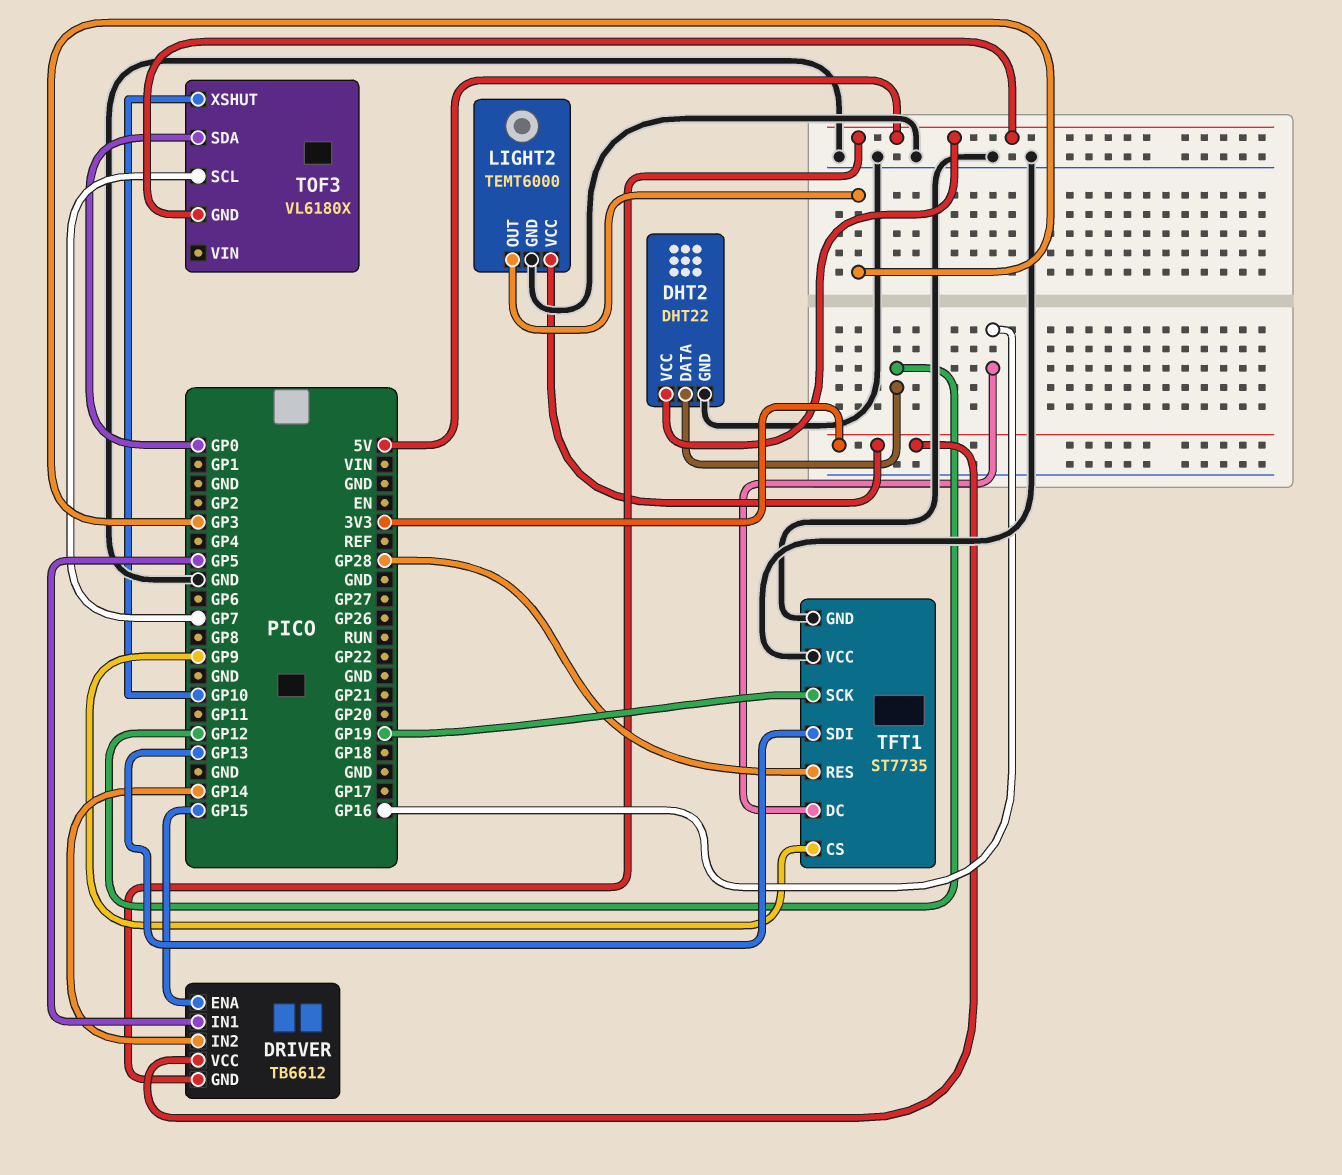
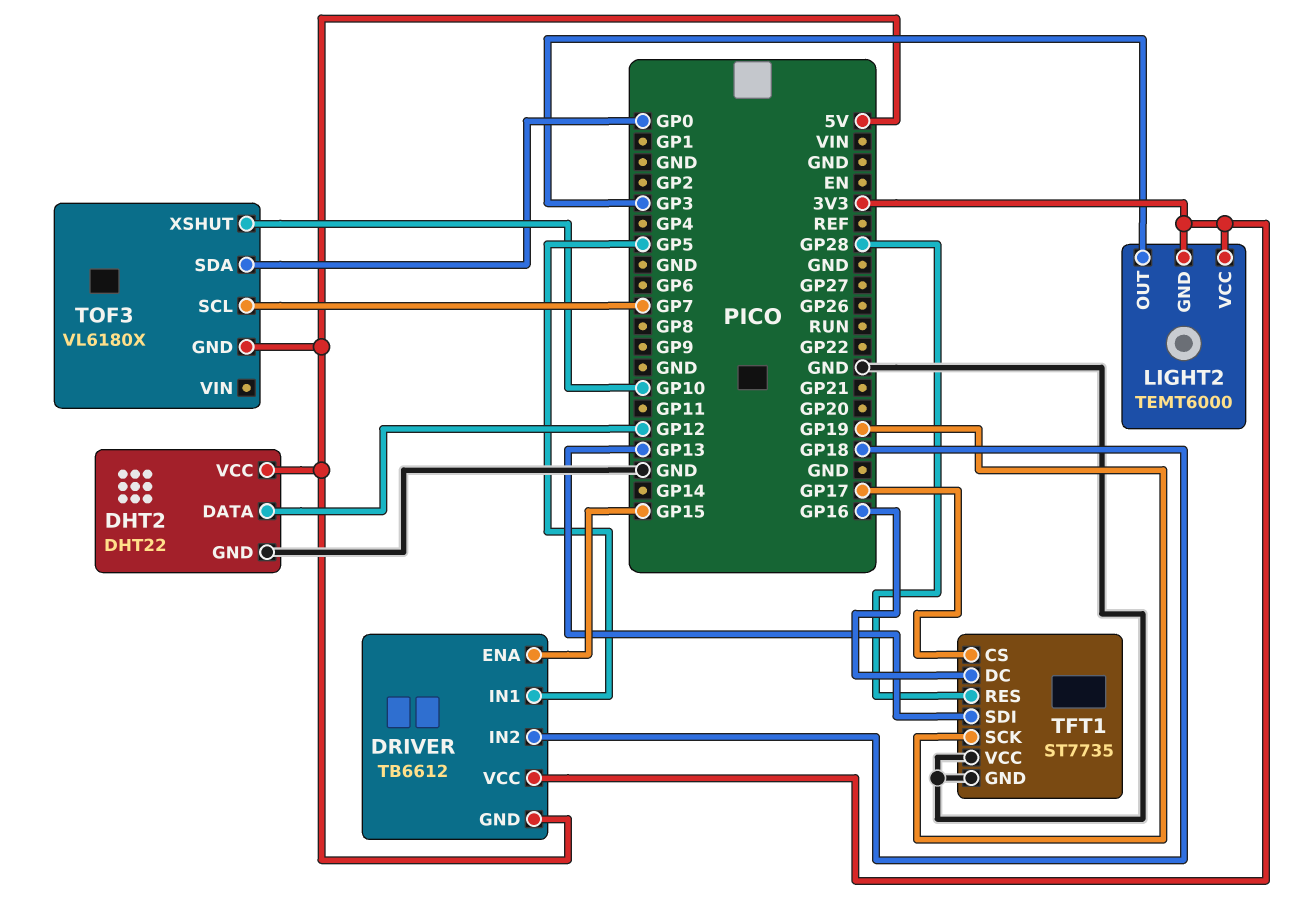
DRIVER pin IN2: GP14 -> GP18
LIGHT2 pin GND: GND -> 3V3
TFT1 pin CS: GP9 -> GP17

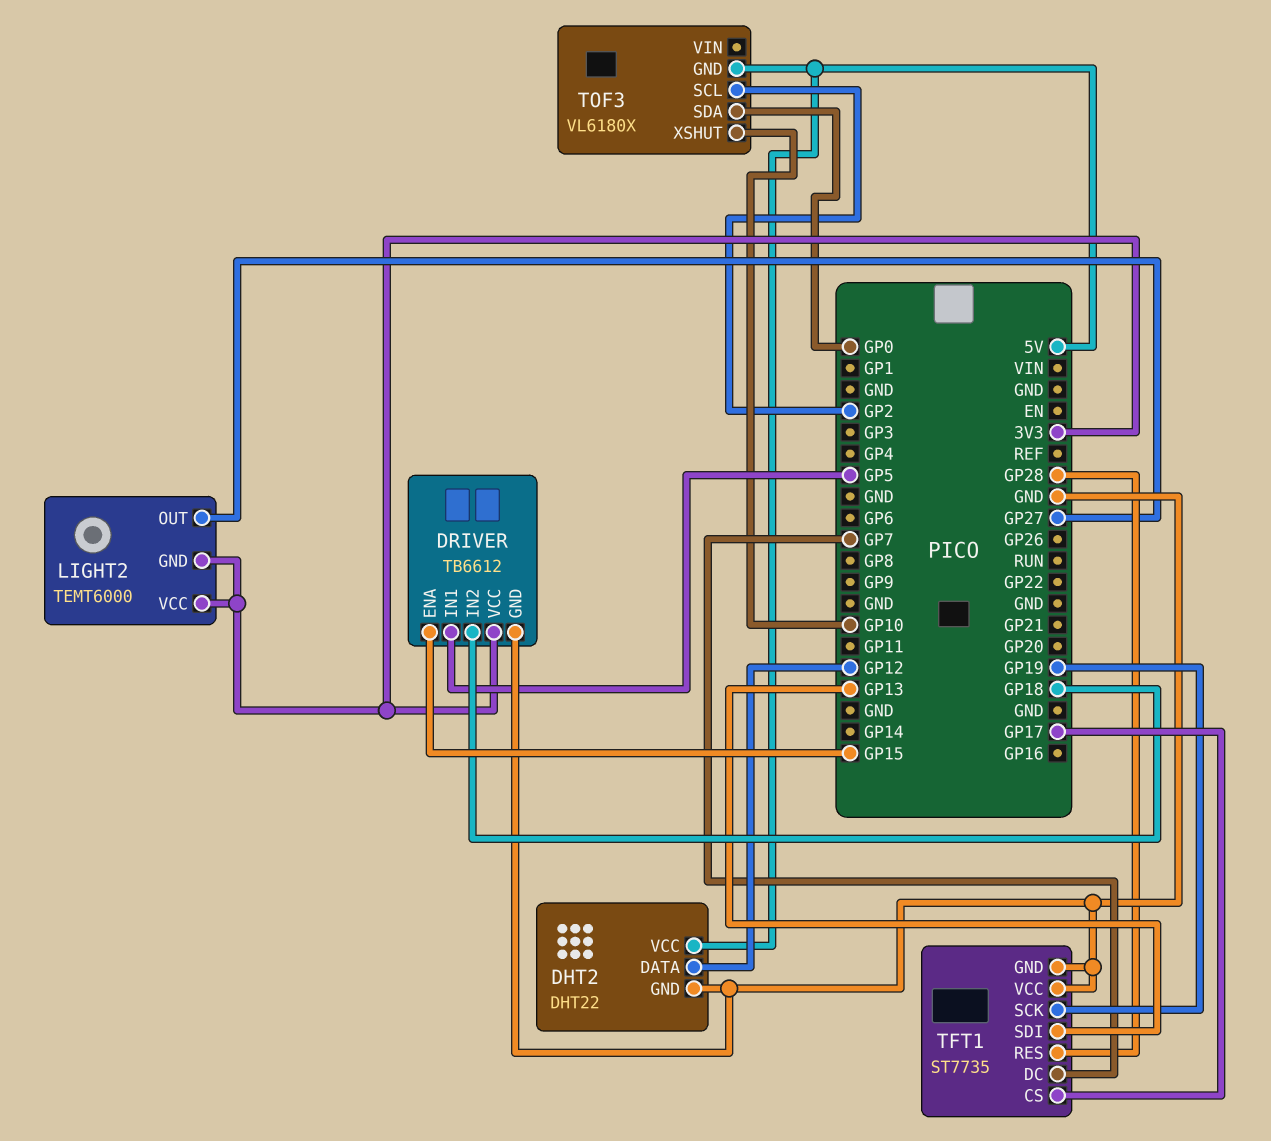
DRIVER pin GND: 5V -> GND
LIGHT2 pin OUT: GP3 -> GP27
TFT1 pin DC: GP16 -> GP7
TOF3 pin SCL: GP7 -> GP2

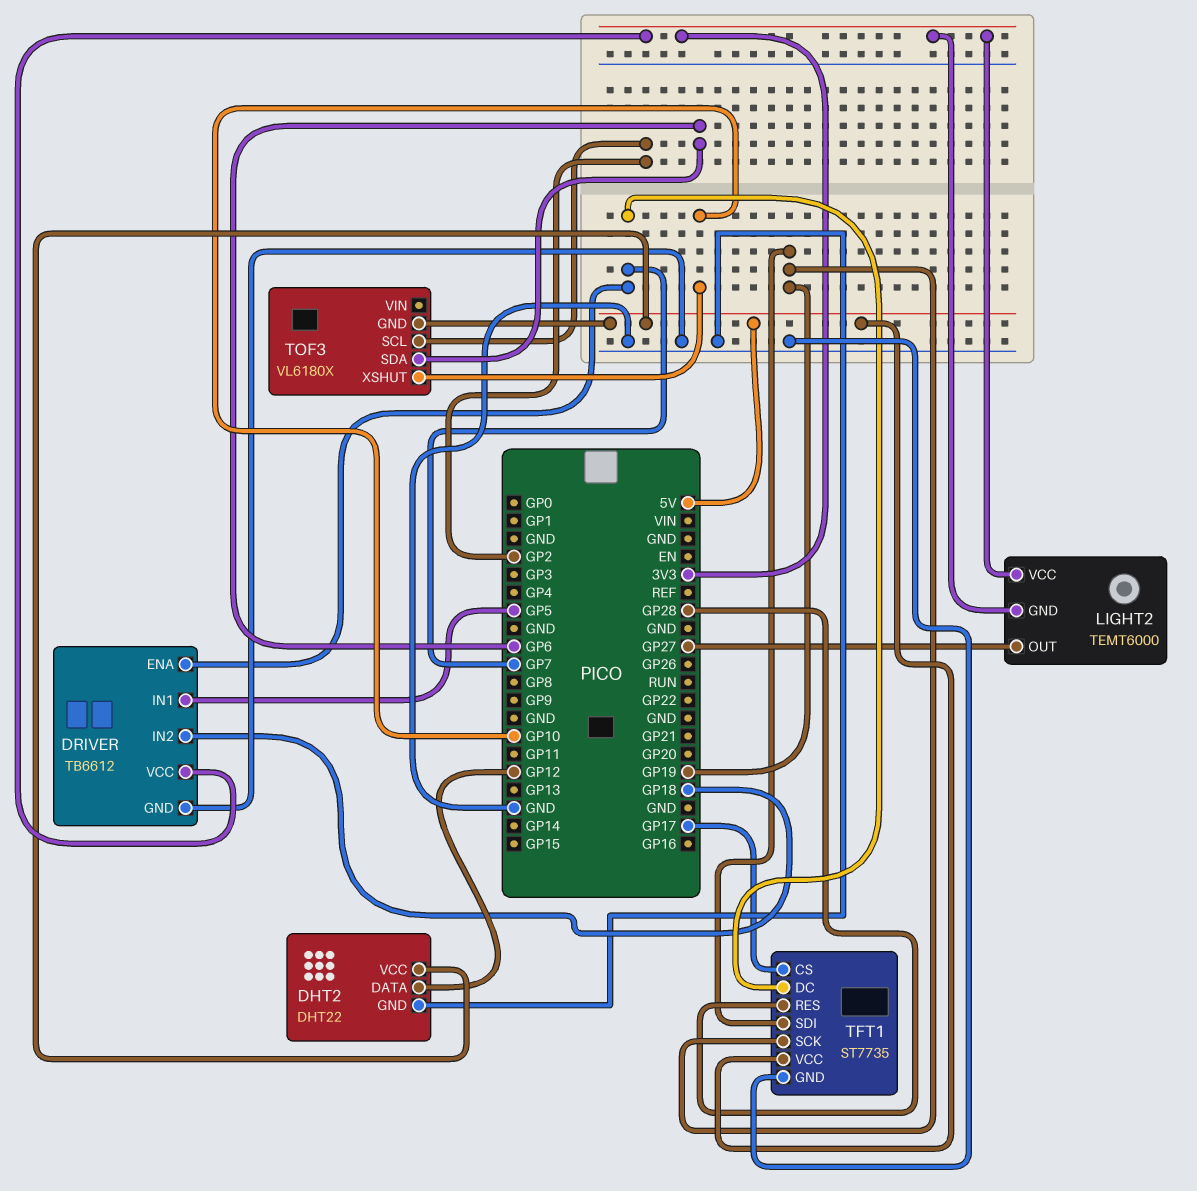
DRIVER pin ENA: GP15 -> GP7
TFT1 pin SDI: GP13 -> GP19
TFT1 pin VCC: GND -> 5V
TOF3 pin SDA: GP0 -> GP6

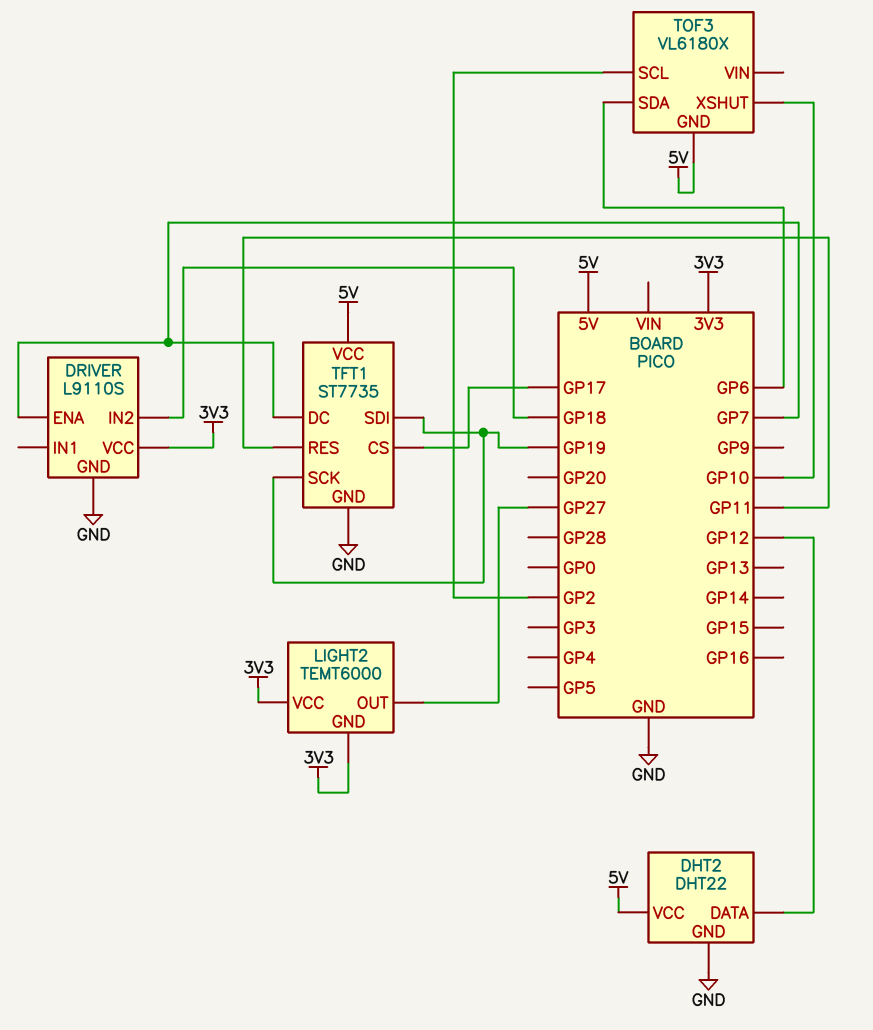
DRIVER: TB6612 -> L9110S
DRIVER pin IN1: GP5 -> none
TFT1 pin RES: GP28 -> GP11

